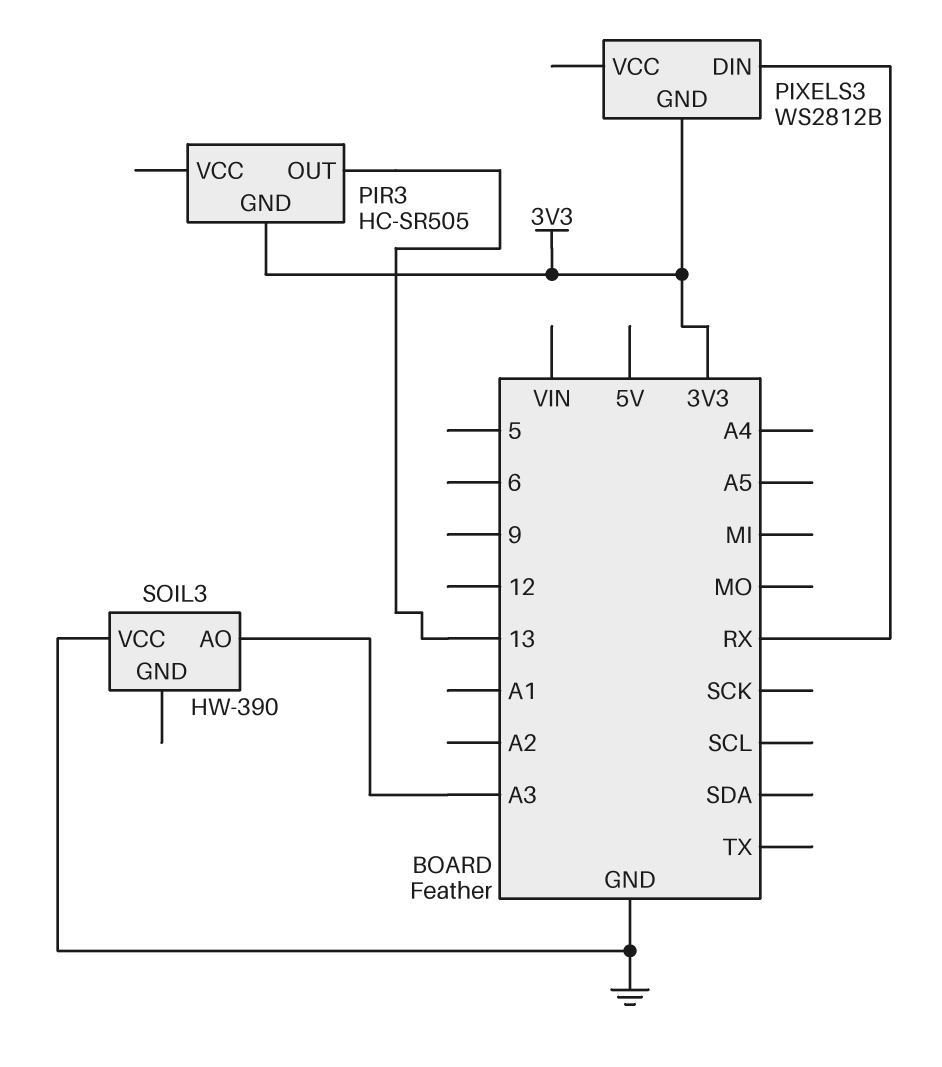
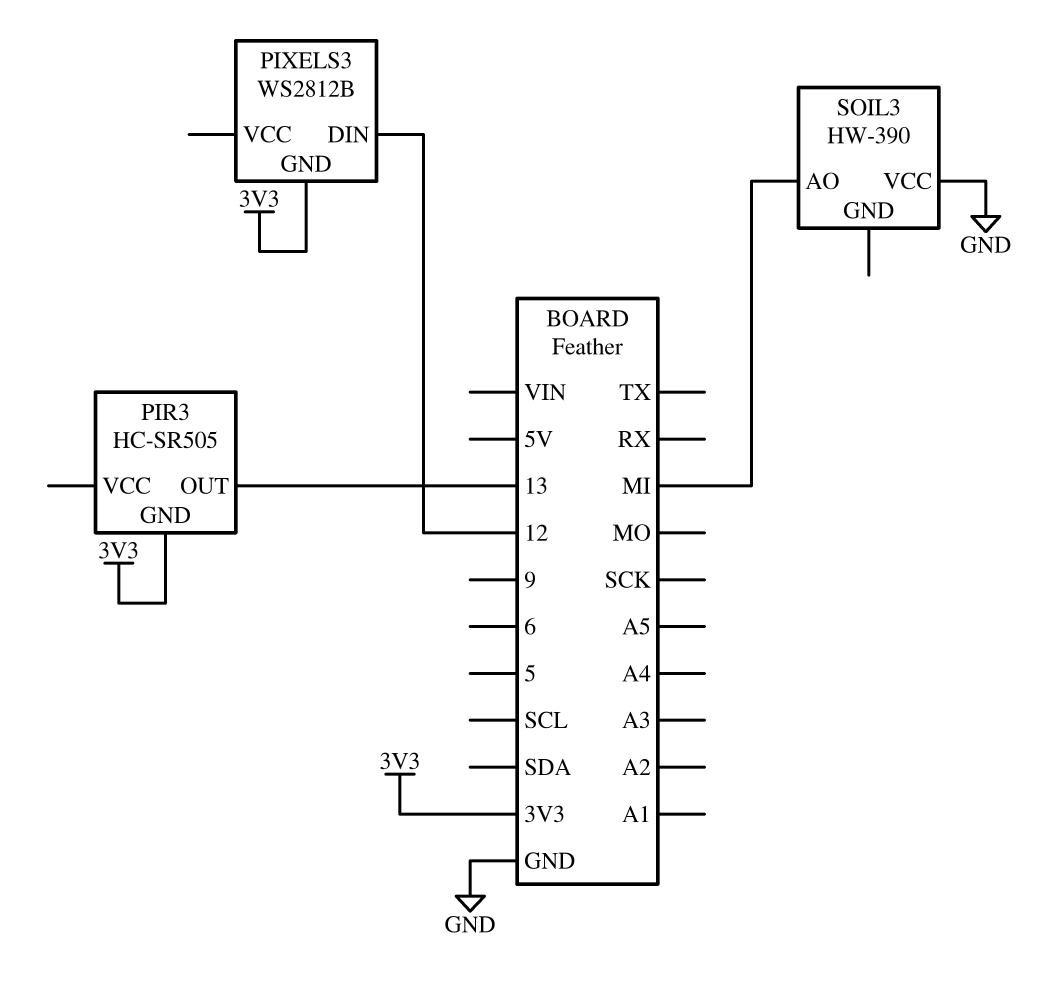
PIXELS3 pin DIN: RX -> 12
SOIL3 pin AO: A3 -> MI

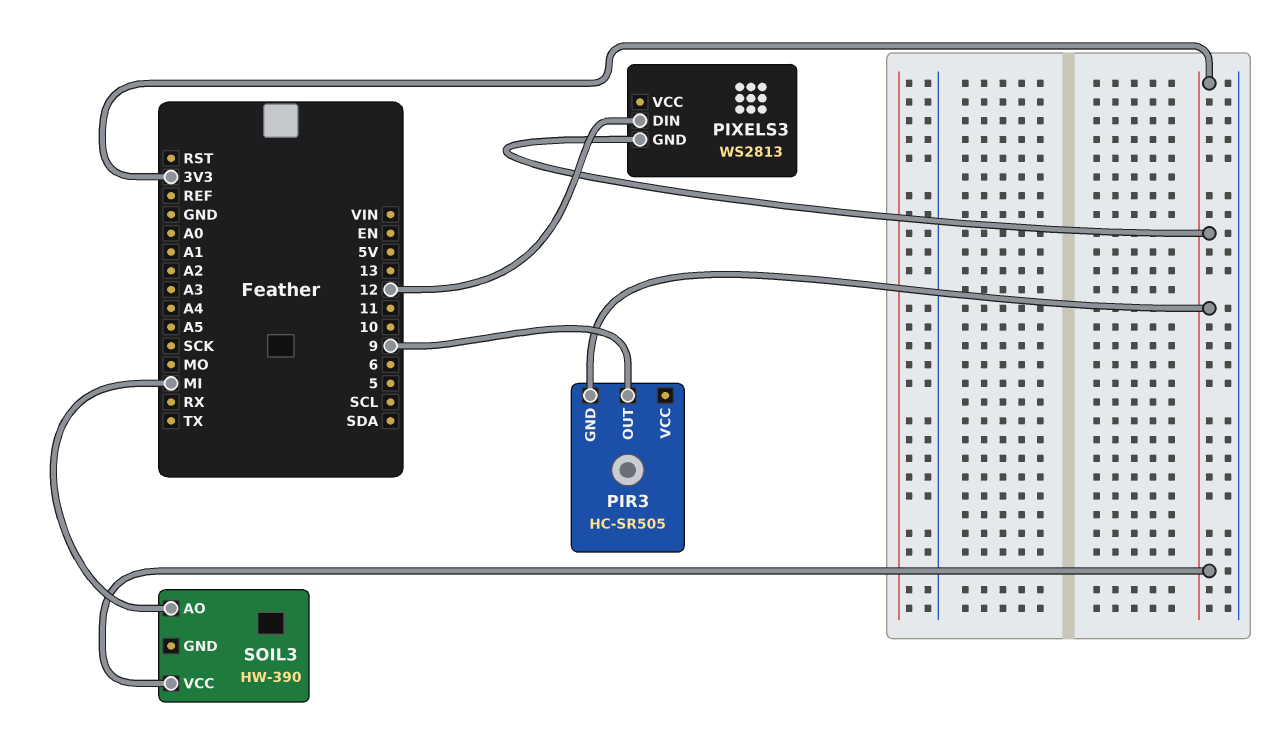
PIR3 pin OUT: 13 -> 9
PIXELS3: WS2812B -> WS2813
SOIL3 pin VCC: GND -> 3V3

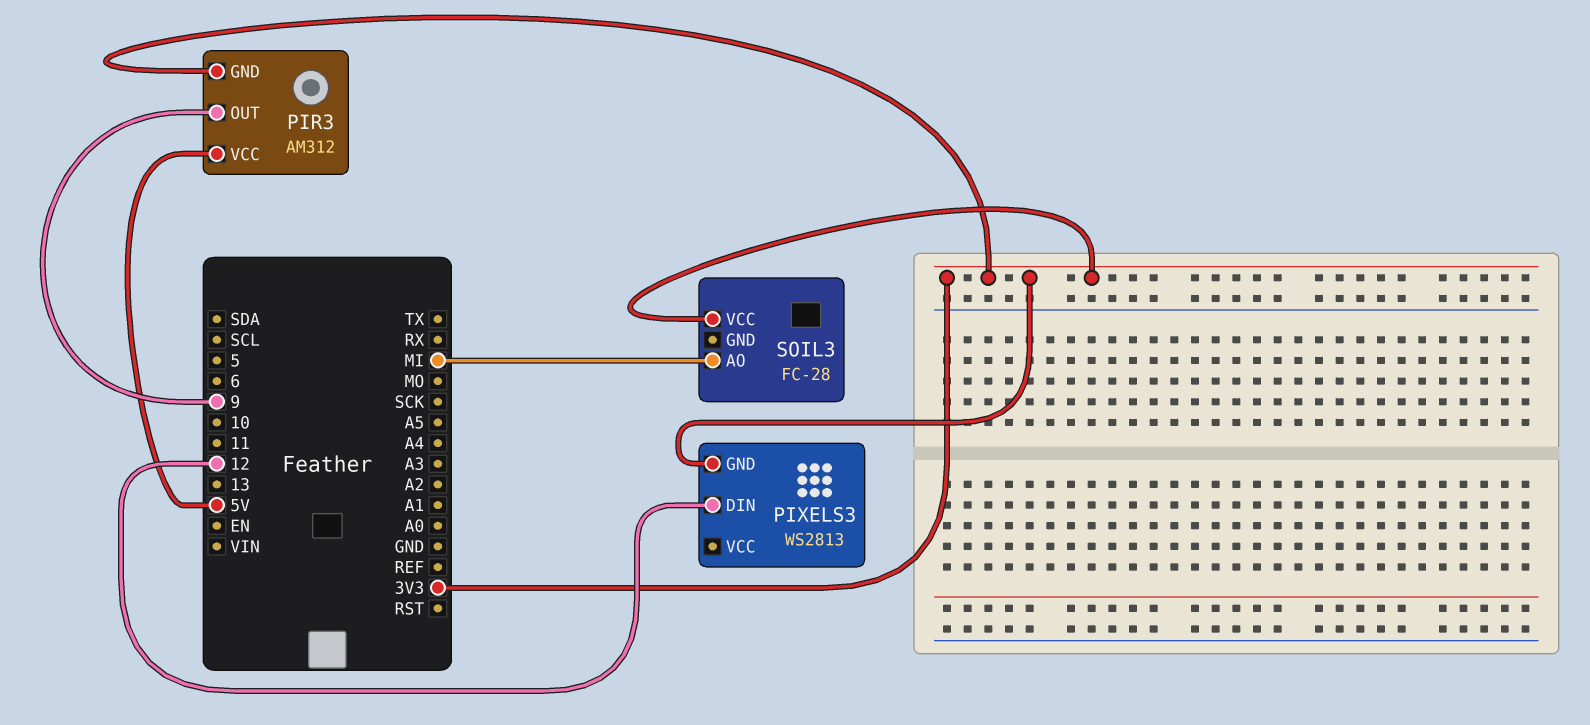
PIR3: HC-SR505 -> AM312
PIR3 pin VCC: none -> 5V
SOIL3: HW-390 -> FC-28

